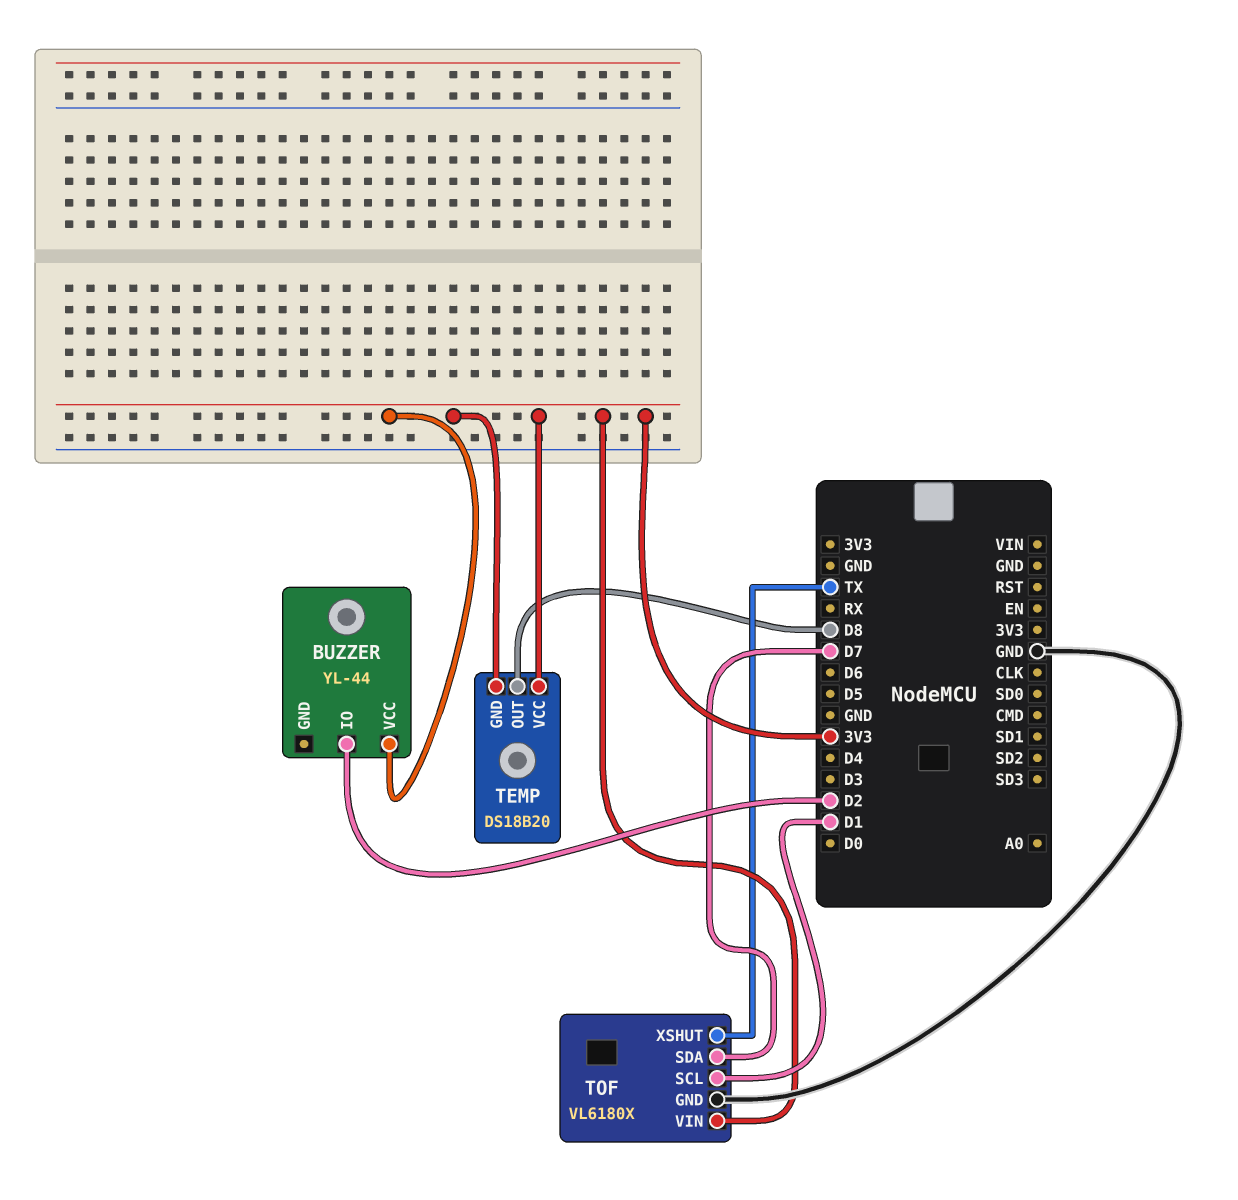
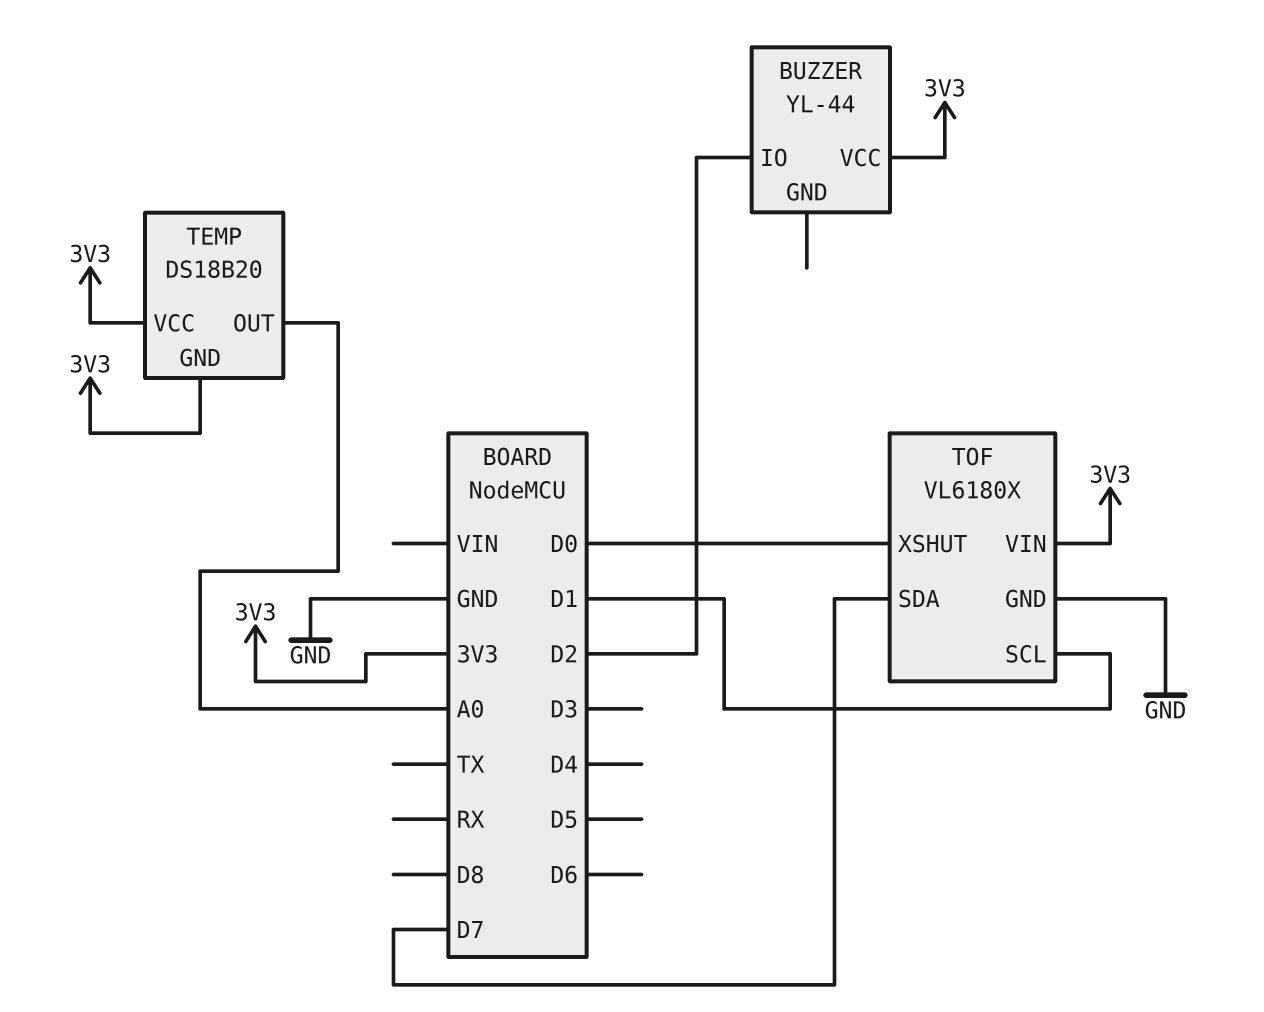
TEMP pin OUT: D8 -> A0
TOF pin XSHUT: TX -> D0

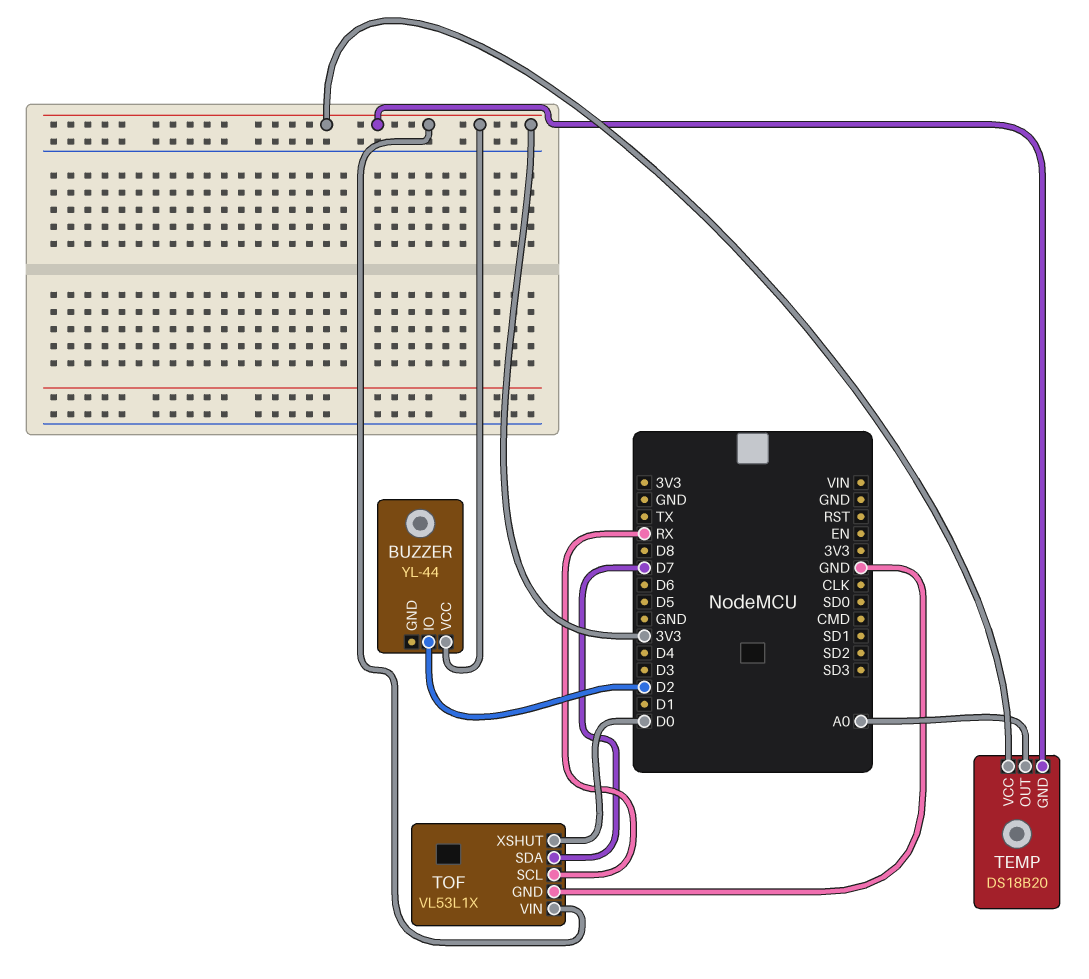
TOF: VL6180X -> VL53L1X
TOF pin SCL: D1 -> RX

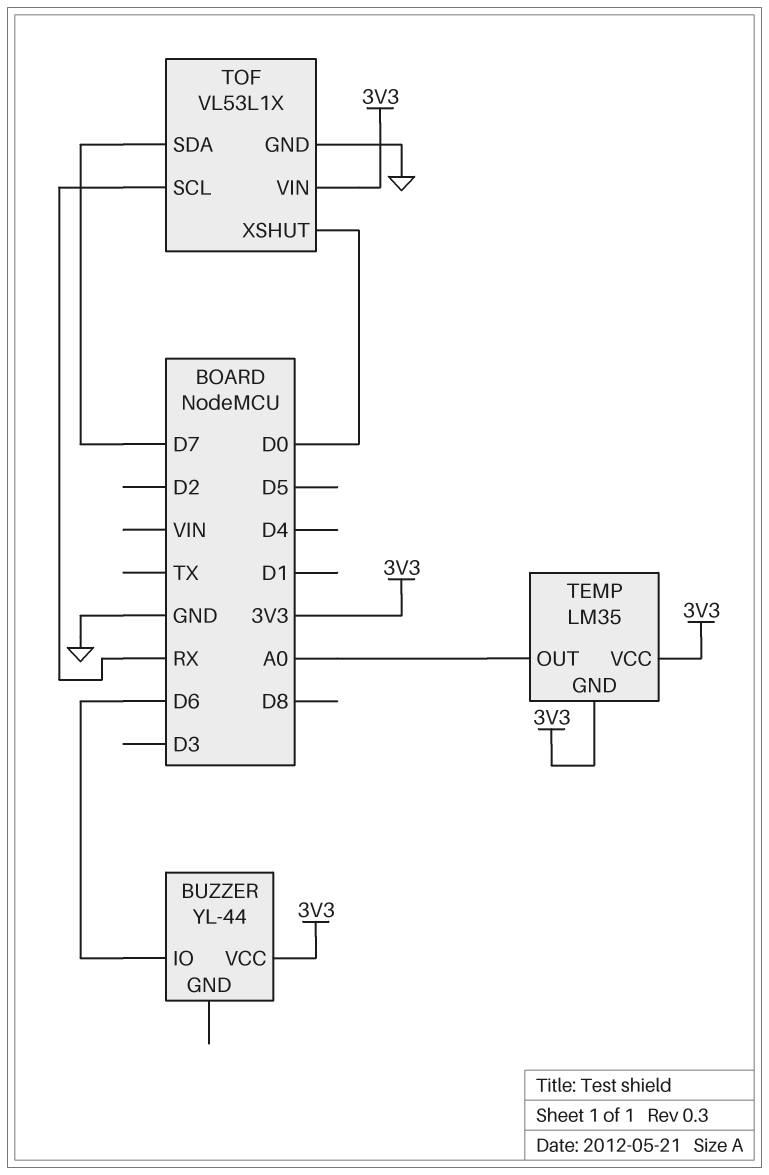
BUZZER pin IO: D2 -> D6
TEMP: DS18B20 -> LM35

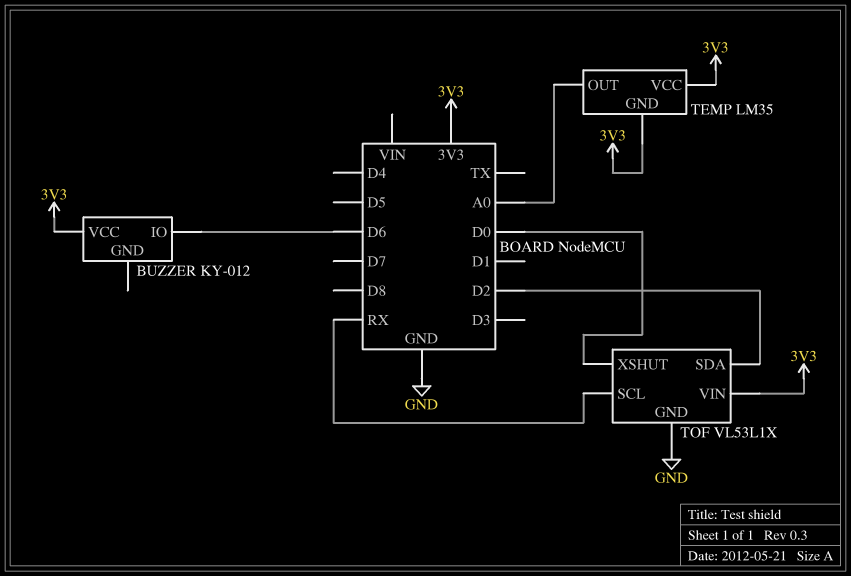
BUZZER: YL-44 -> KY-012
TOF pin SDA: D7 -> D2

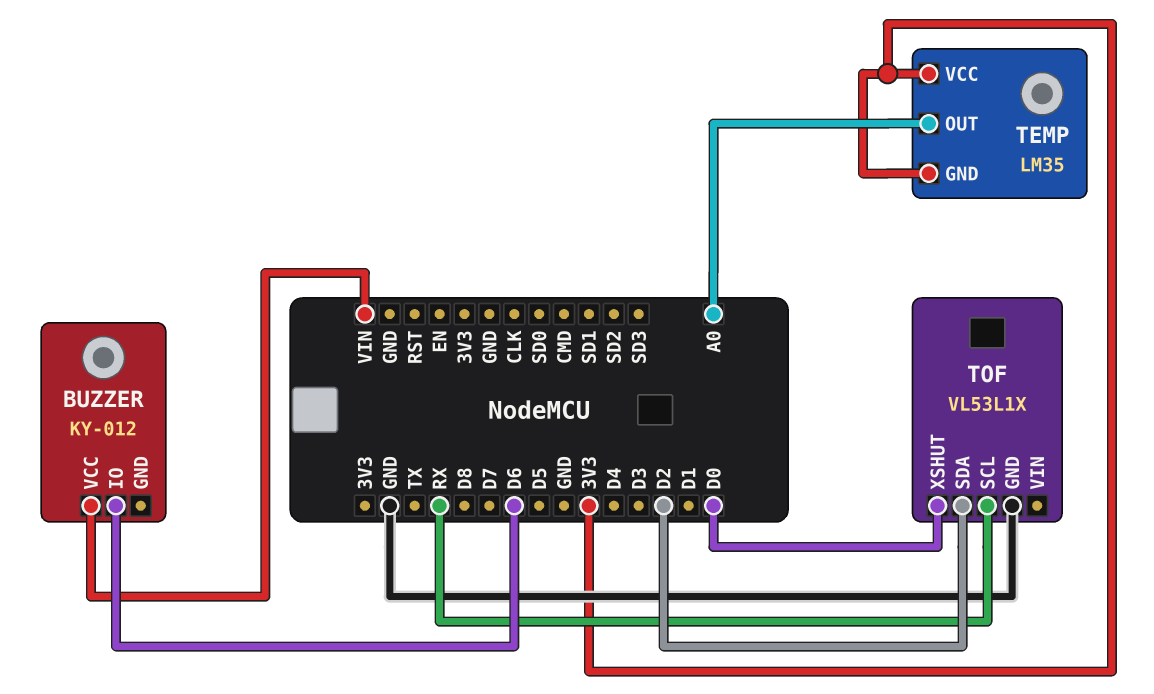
BUZZER pin VCC: 3V3 -> VIN
TOF pin VIN: 3V3 -> none

